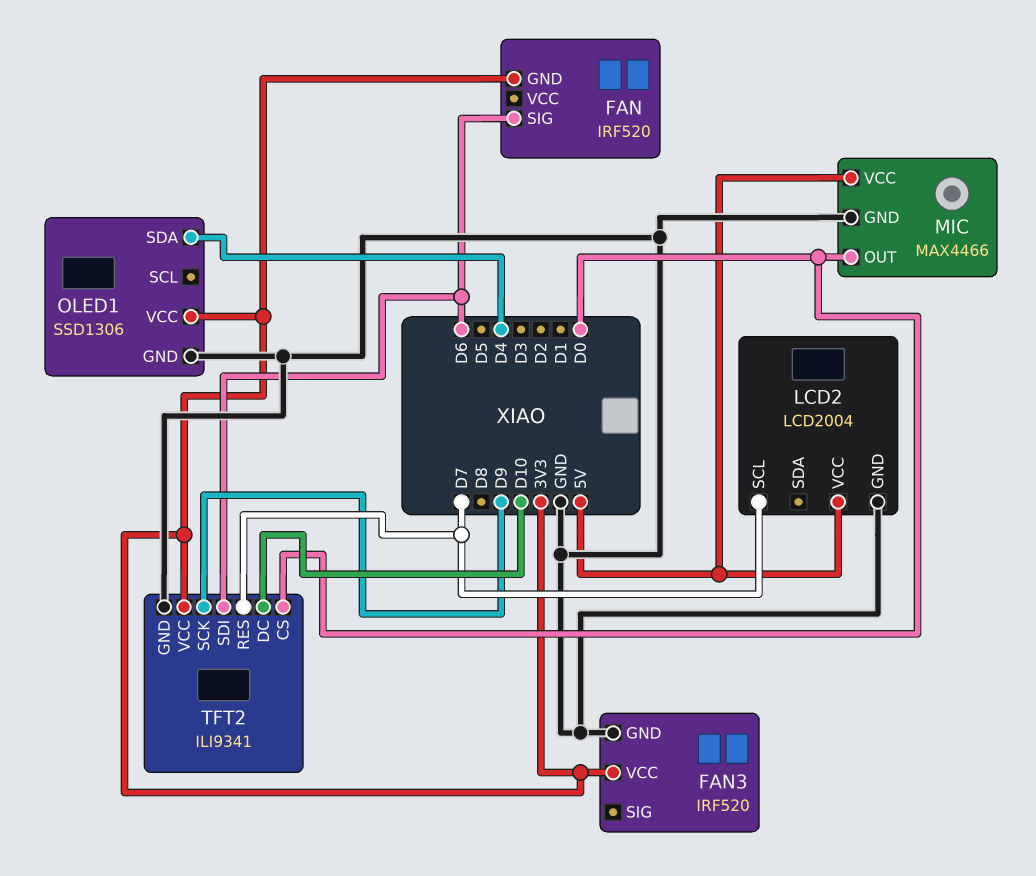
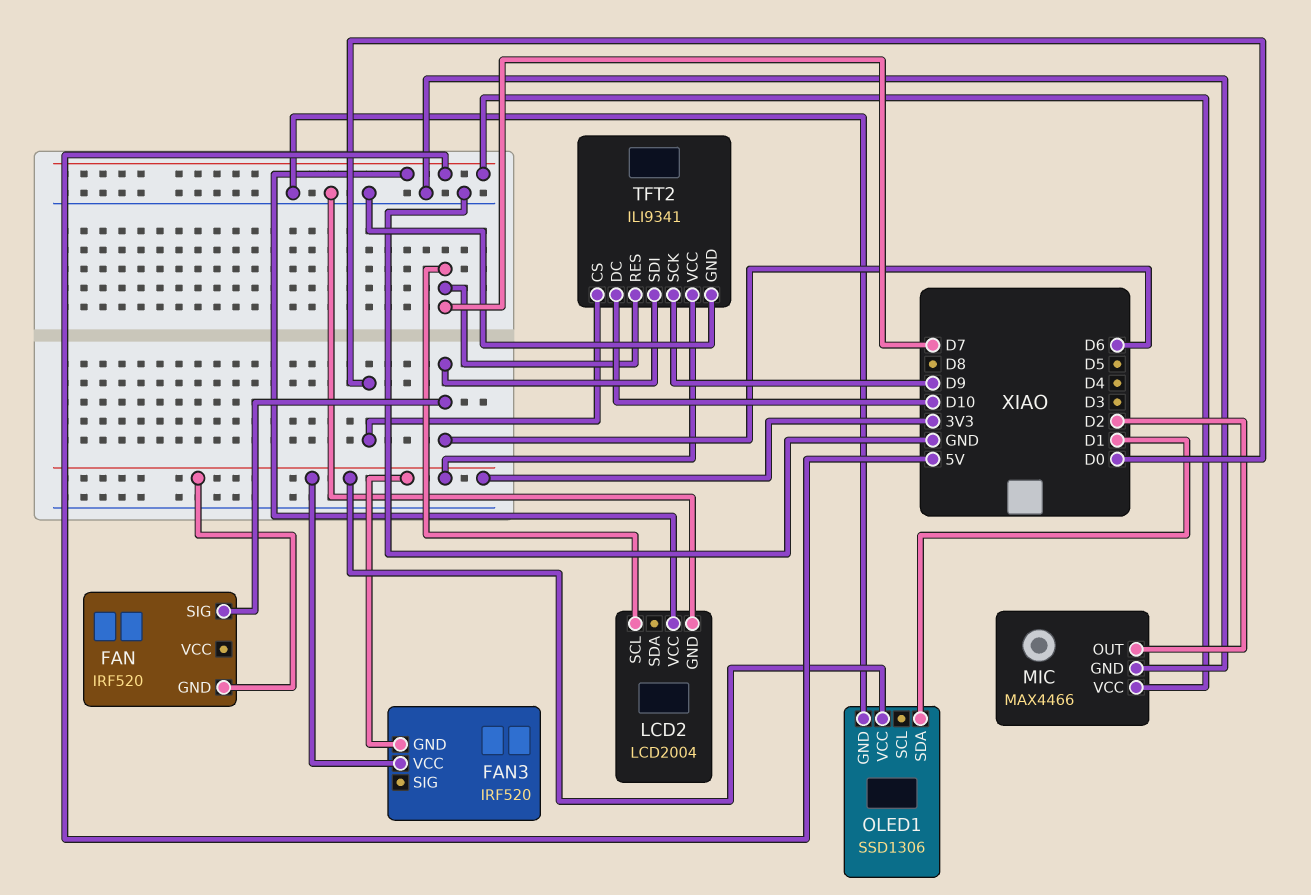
FAN3 pin GND: GND -> 3V3
MIC pin OUT: D0 -> D2
OLED1 pin SDA: D4 -> D1

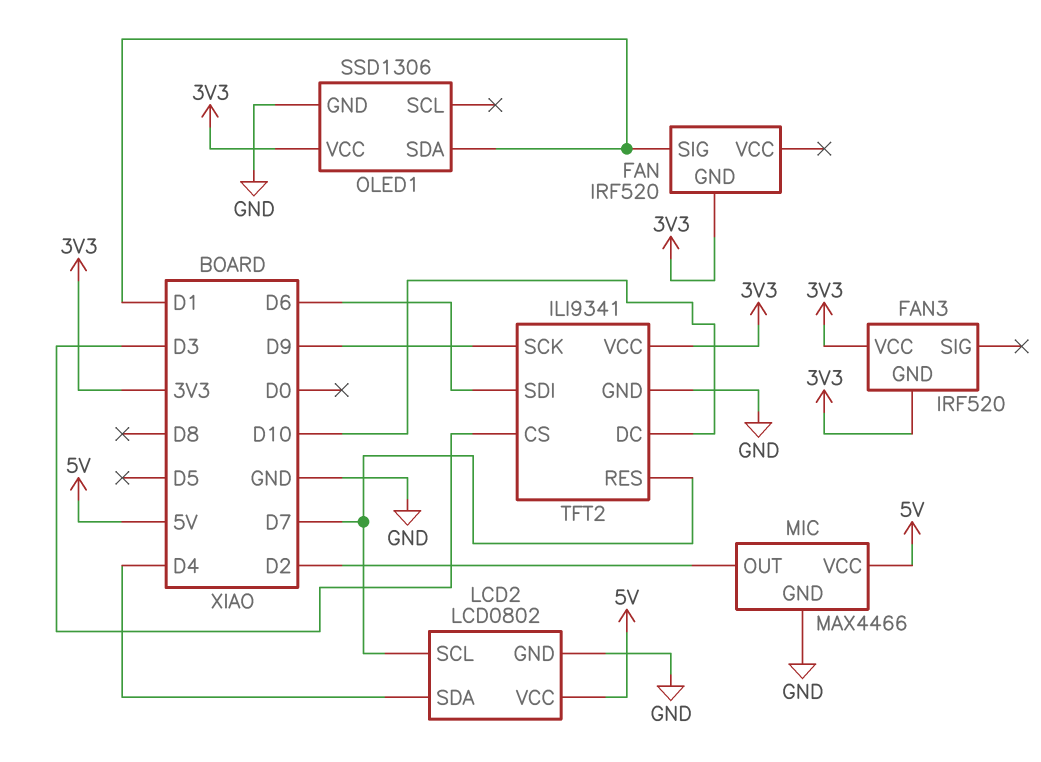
FAN pin SIG: D6 -> D1
LCD2: LCD2004 -> LCD0802
LCD2 pin SDA: none -> D4
TFT2 pin CS: D0 -> D3

